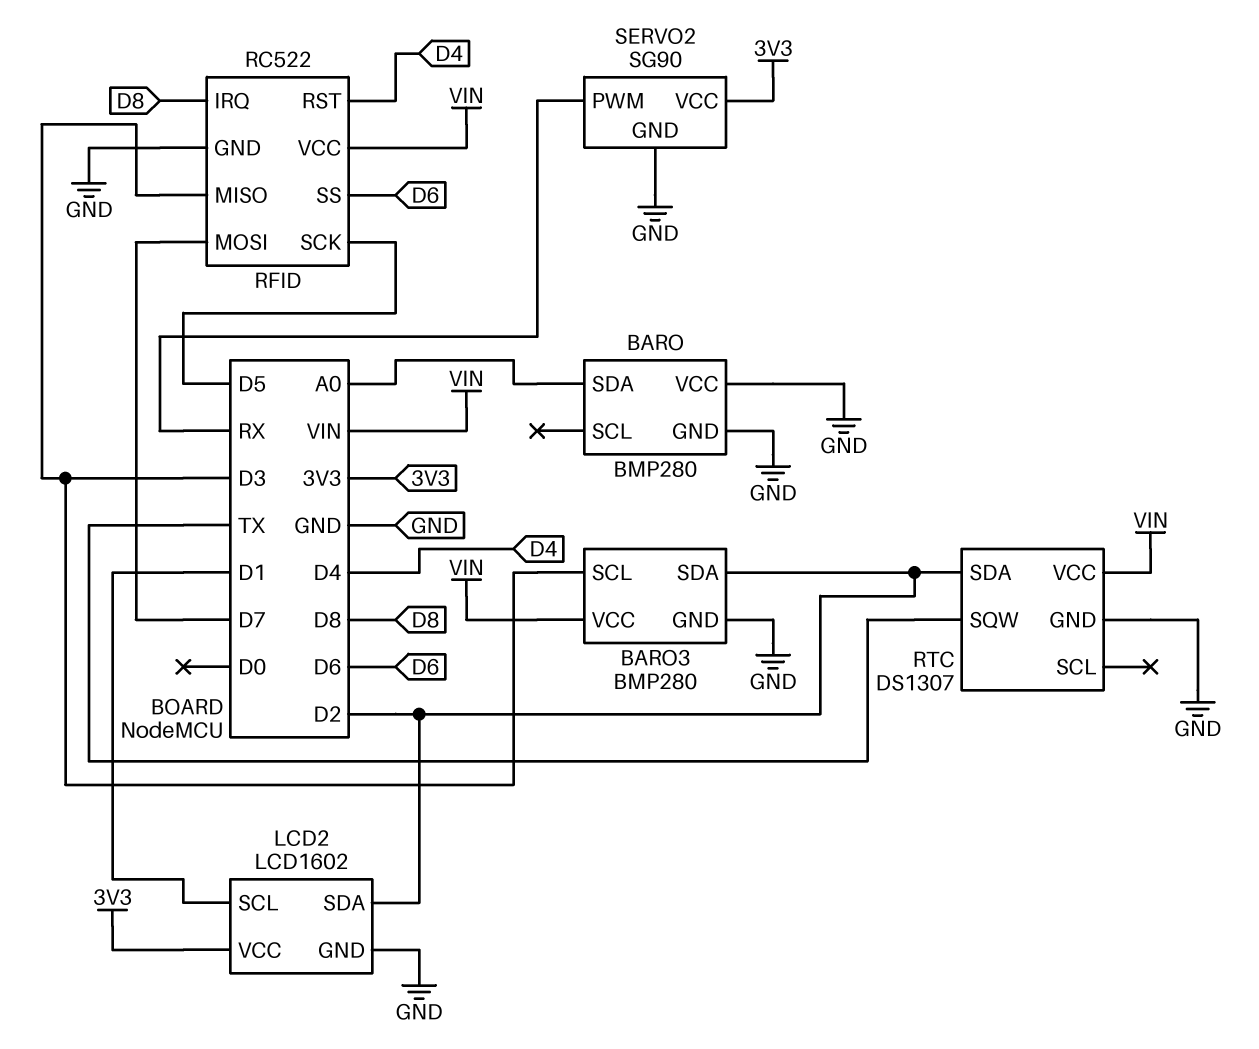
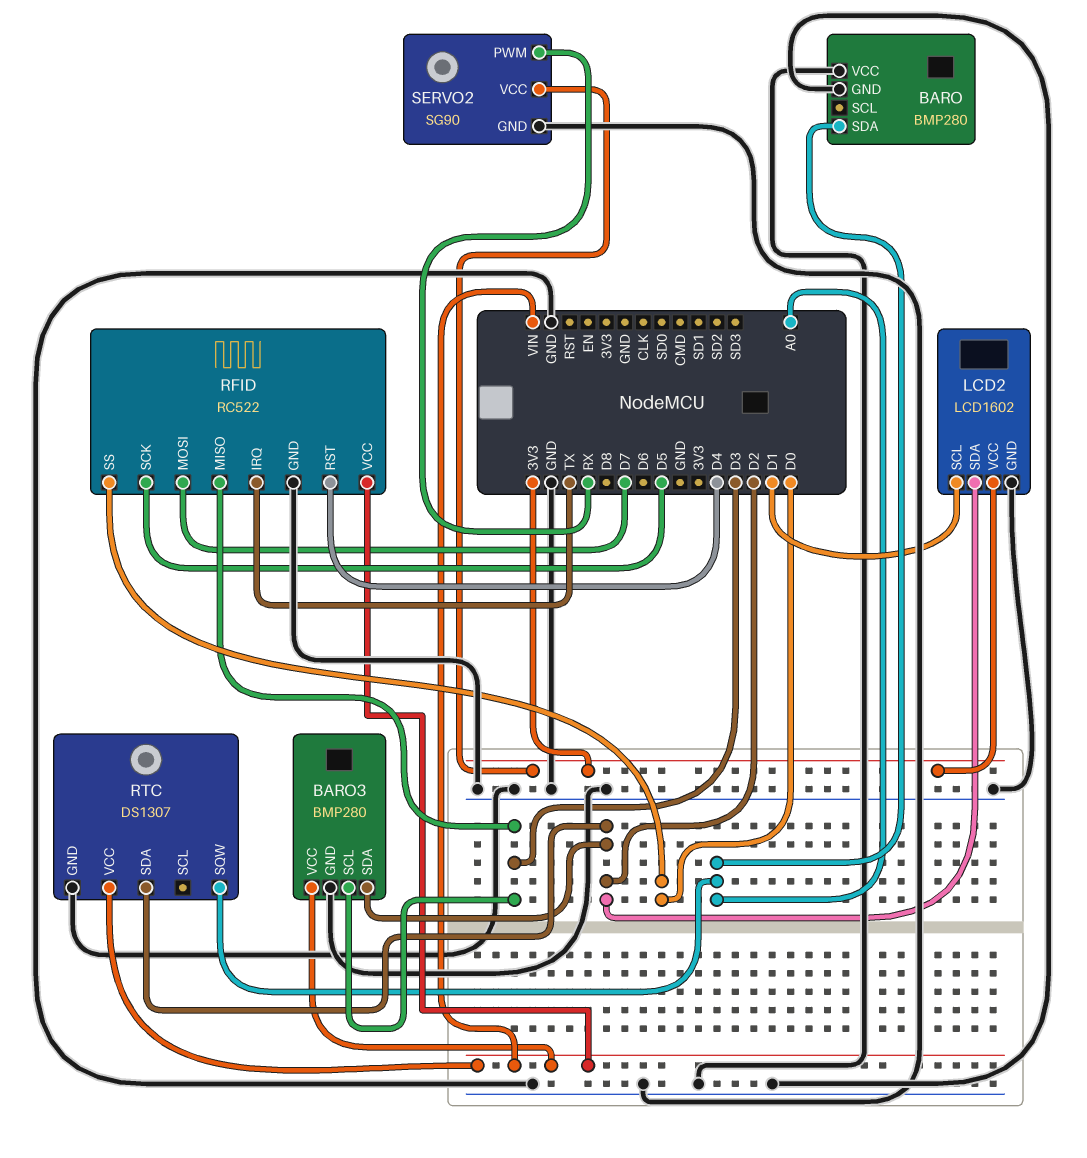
RFID pin IRQ: D8 -> TX
RFID pin SS: D6 -> D0
RTC pin SQW: TX -> A0

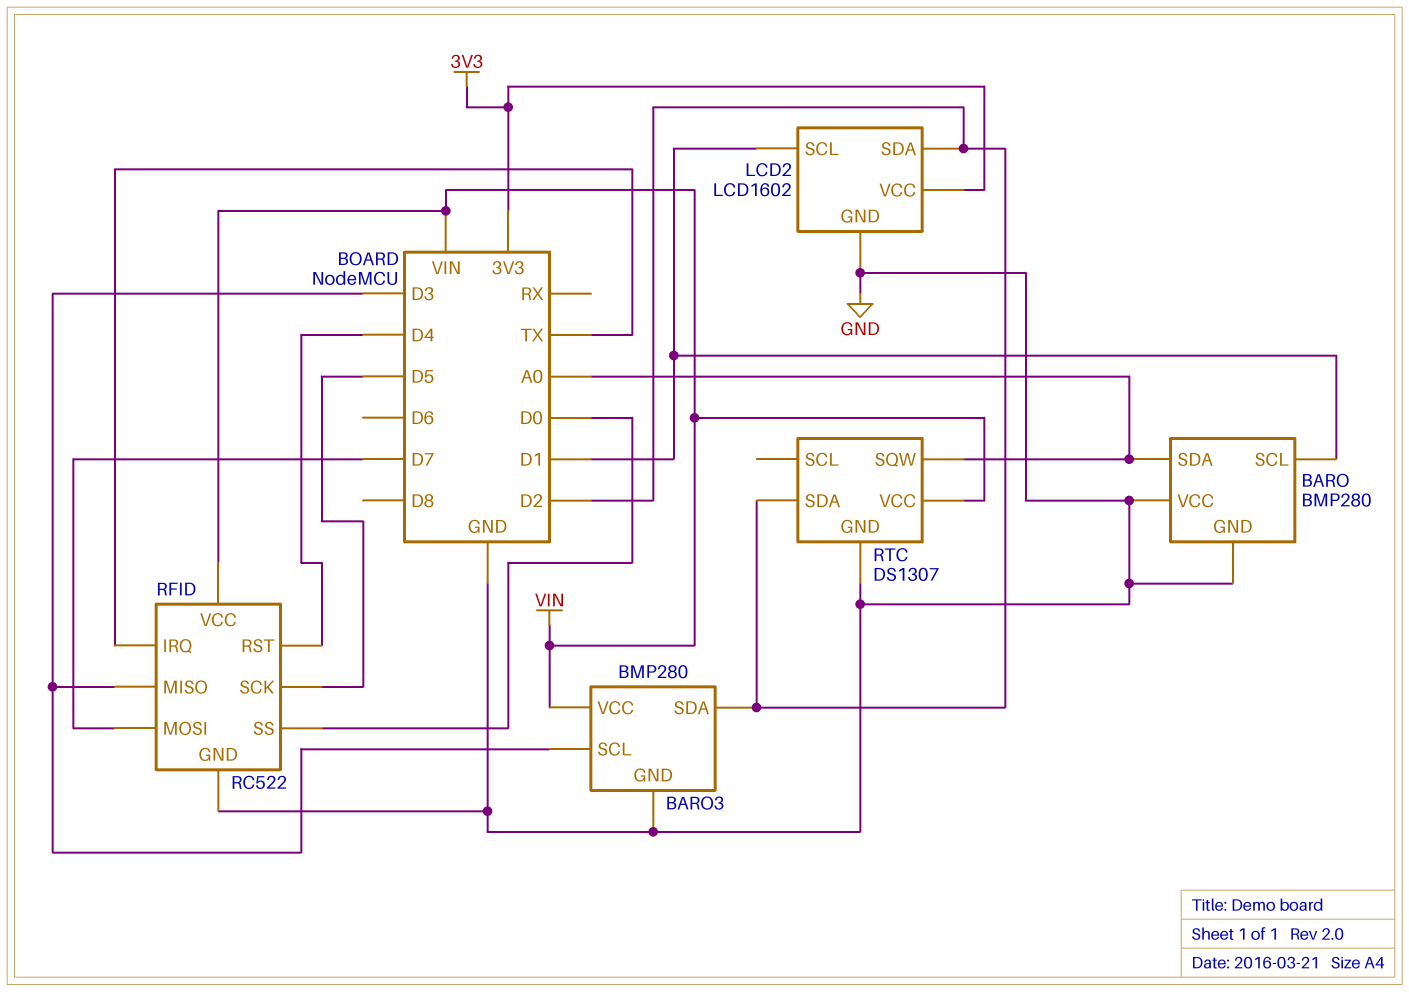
BARO pin SCL: none -> D1
SERVO2: SG90 -> none
SERVO2 pin GND: GND -> none
SERVO2 pin PWM: RX -> none
SERVO2 pin VCC: 3V3 -> none

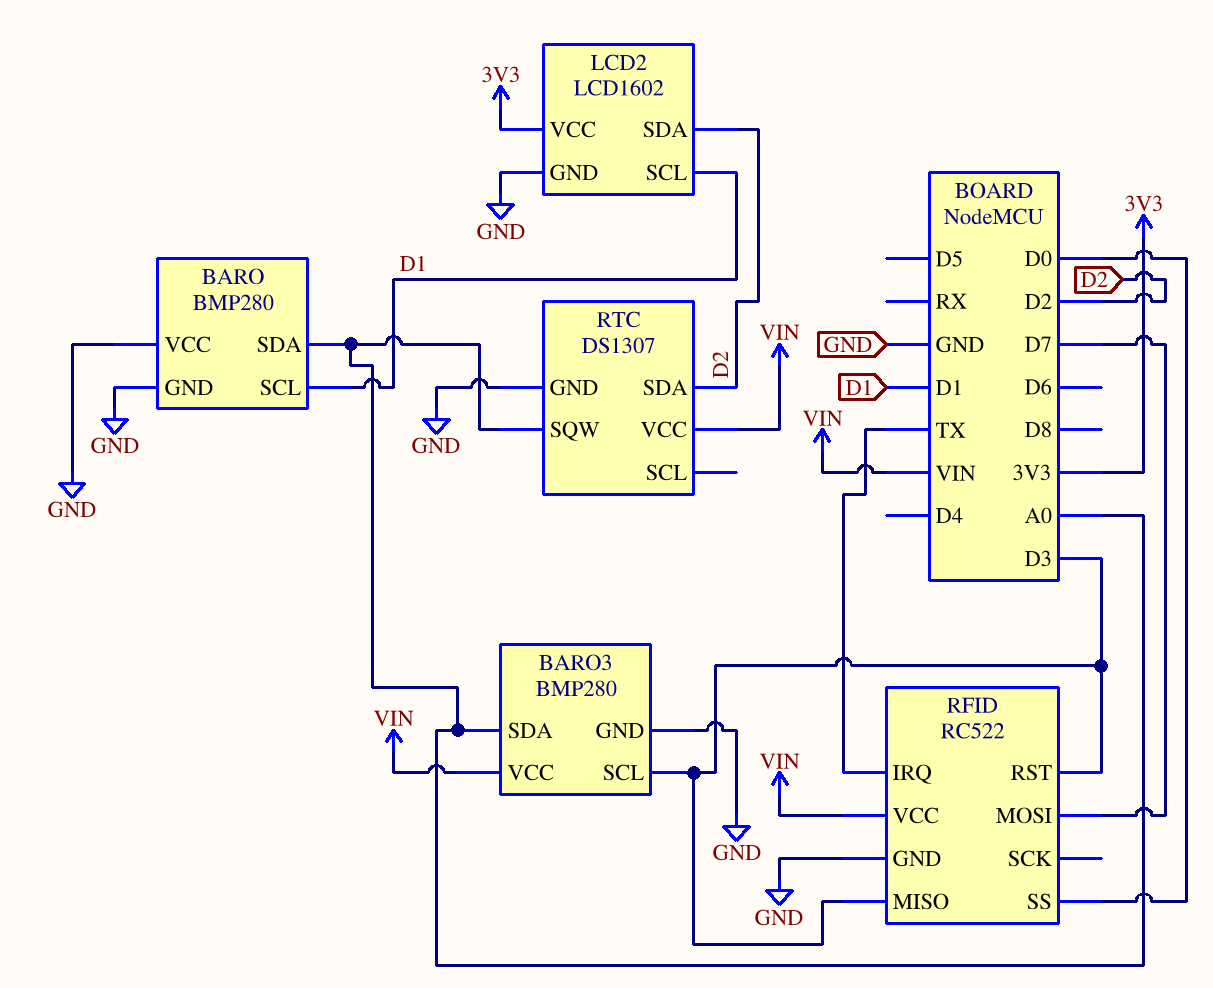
BARO3 pin SDA: D2 -> A0
RFID pin RST: D4 -> D3
RFID pin SCK: D5 -> none

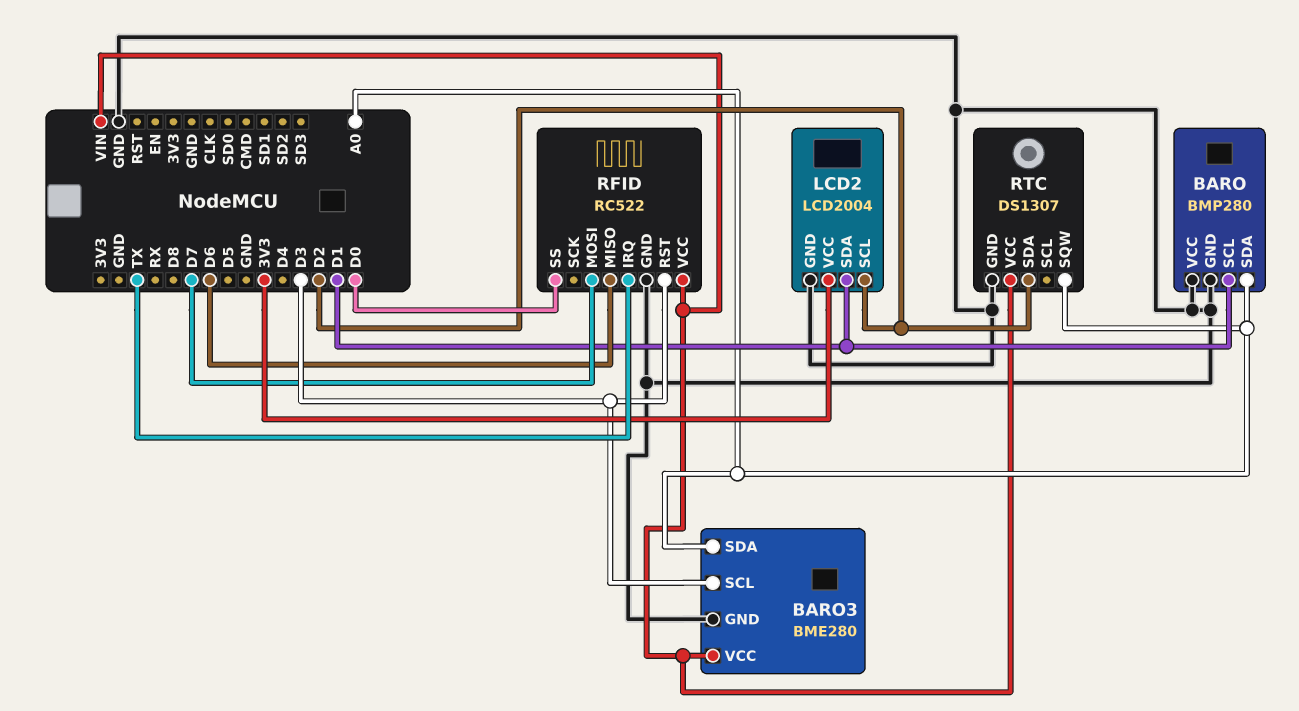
BARO3: BMP280 -> BME280
LCD2: LCD1602 -> LCD2004
LCD2 pin SCL: D1 -> D2
LCD2 pin SDA: D2 -> D1
RFID pin MISO: D3 -> D6

